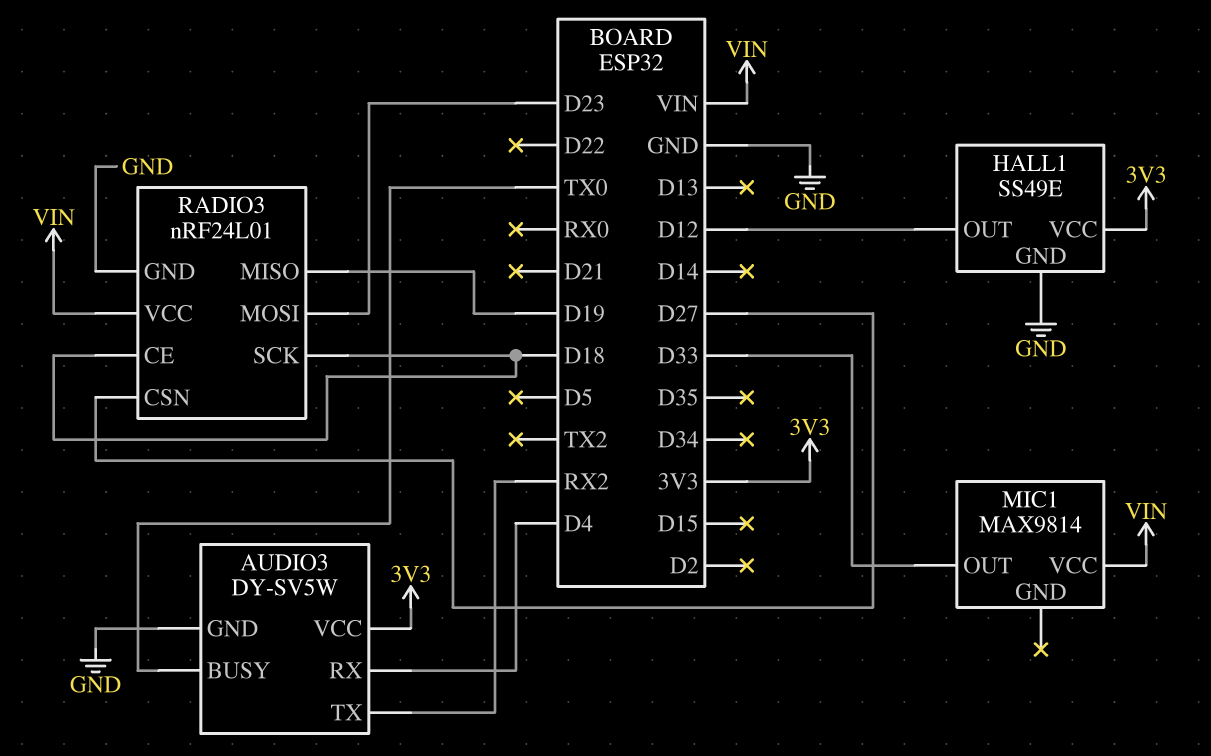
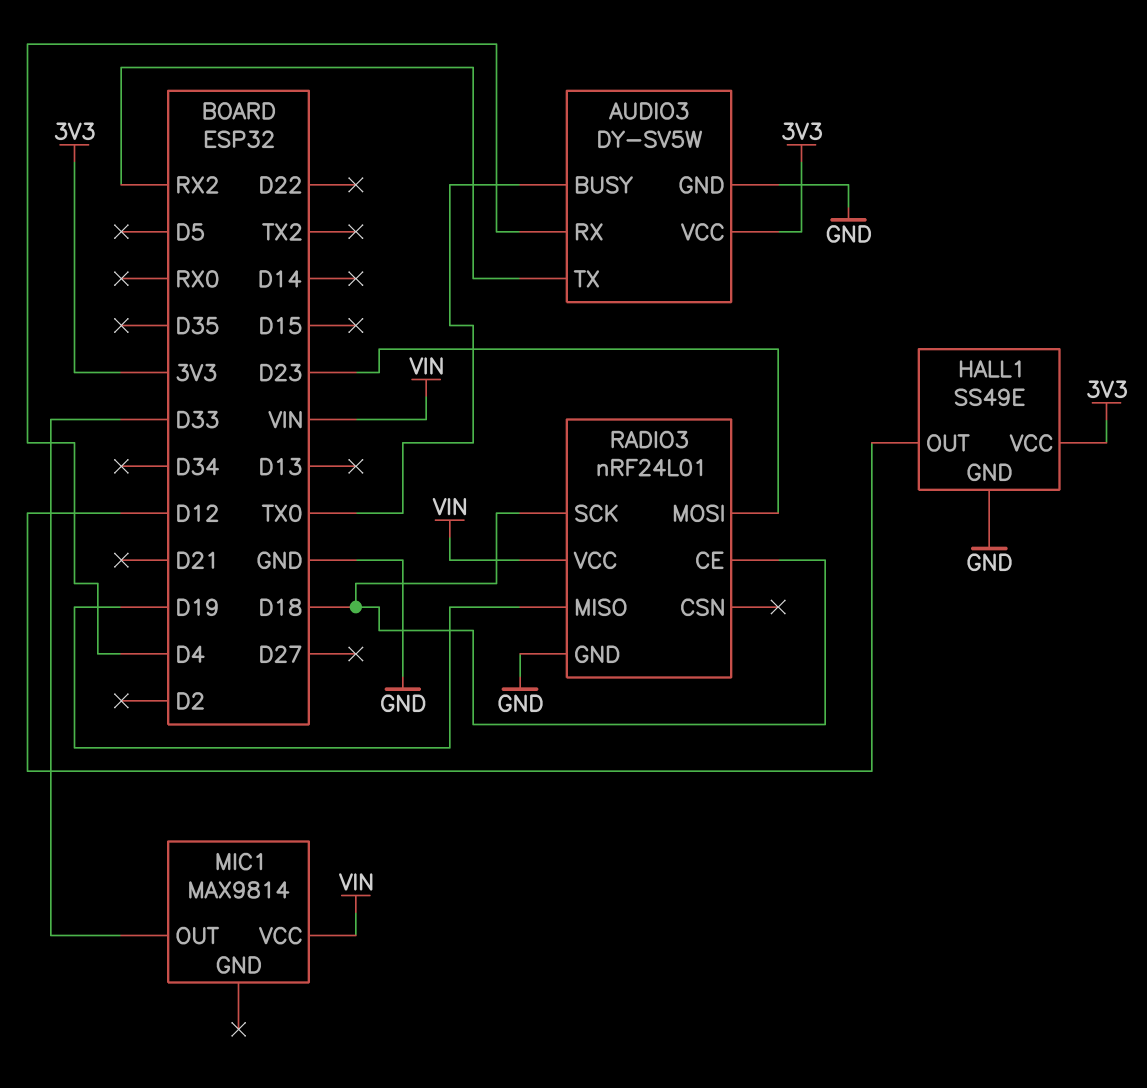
RADIO3 pin CSN: D27 -> none

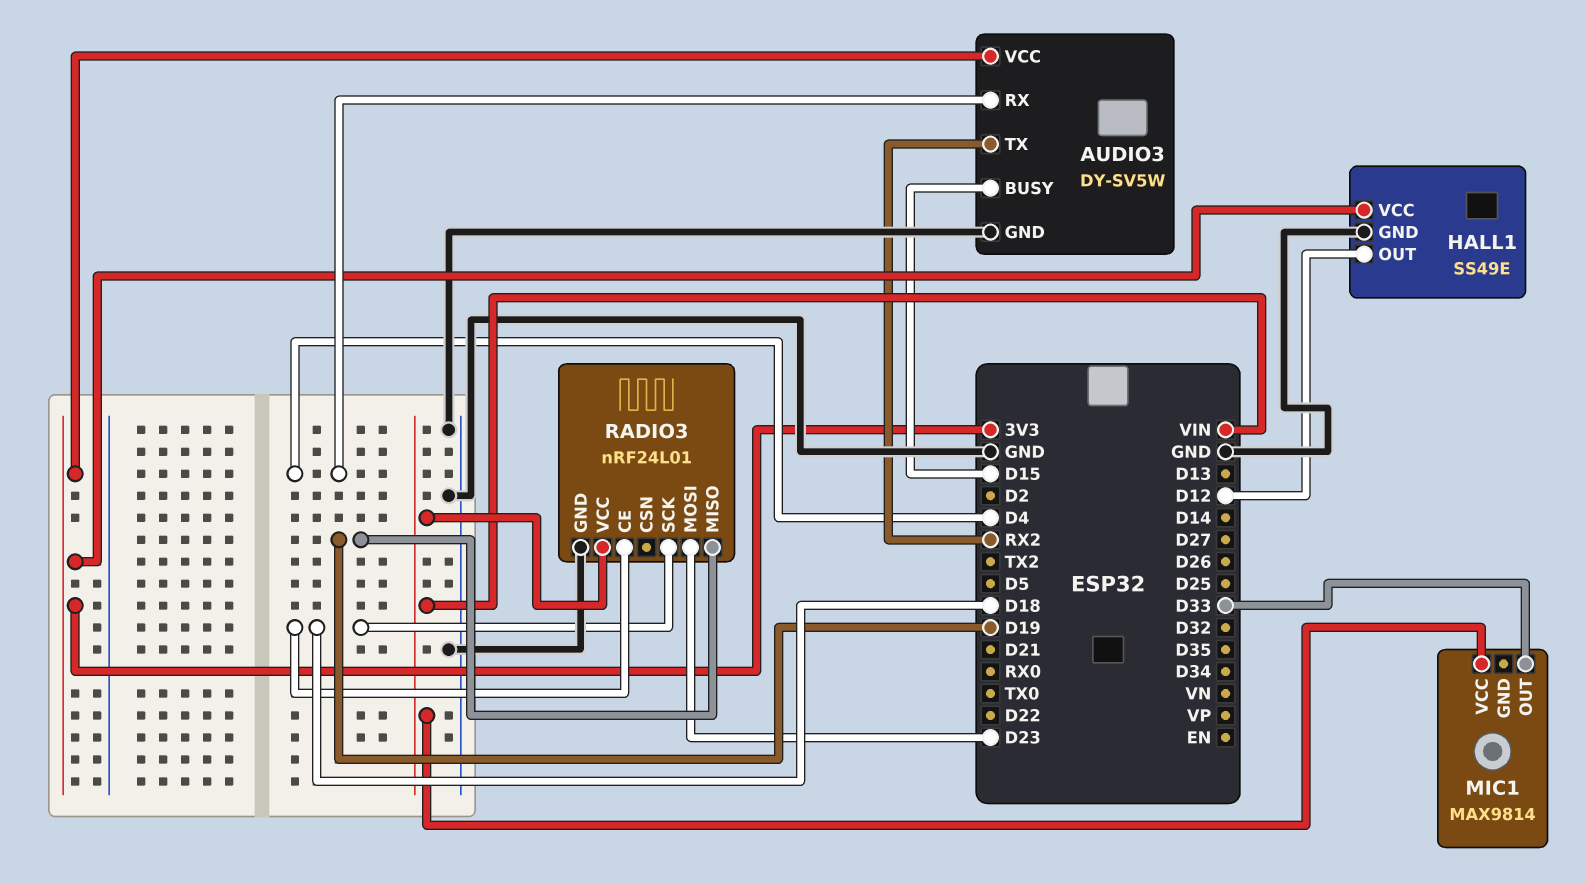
AUDIO3 pin BUSY: TX0 -> D15

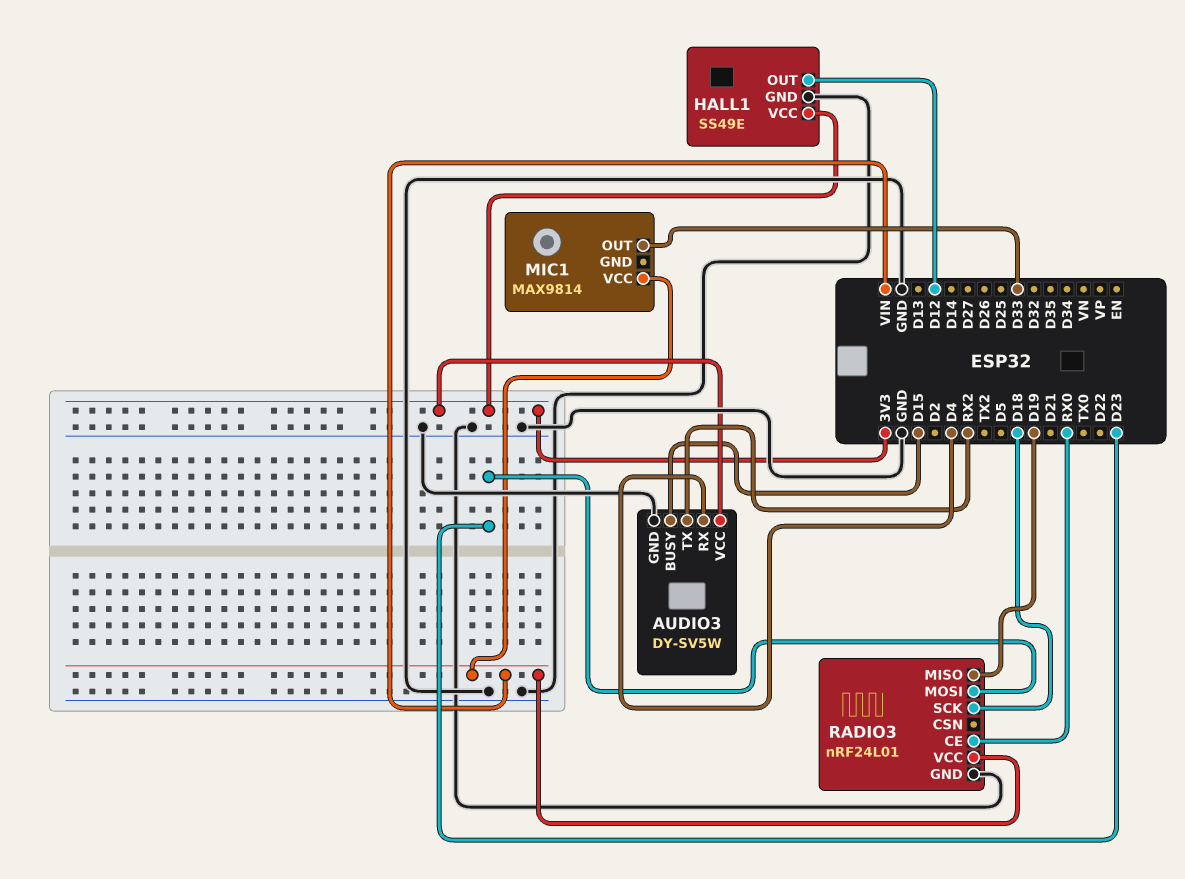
RADIO3 pin CE: D18 -> RX0

